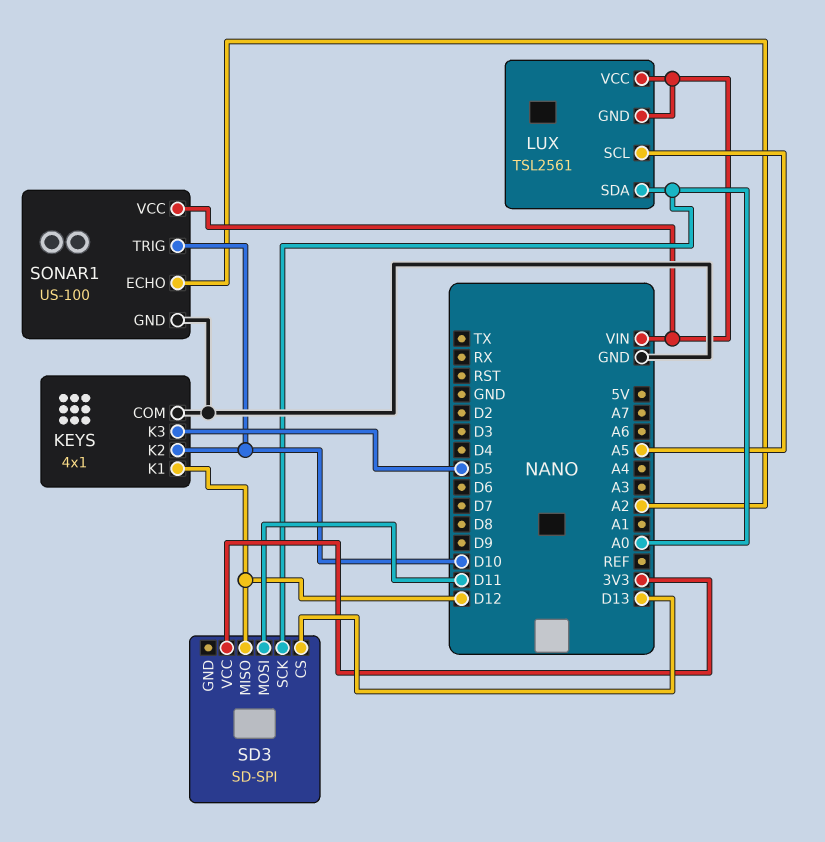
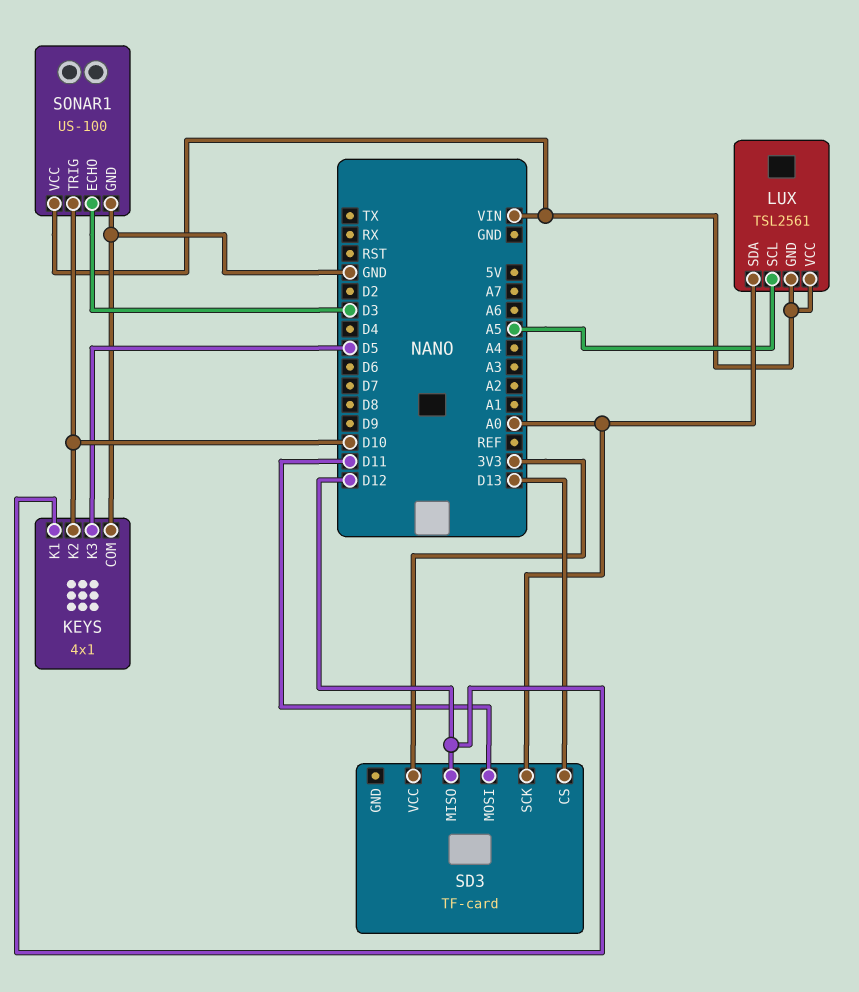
SD3: SD-SPI -> TF-card
SONAR1 pin ECHO: A2 -> D3

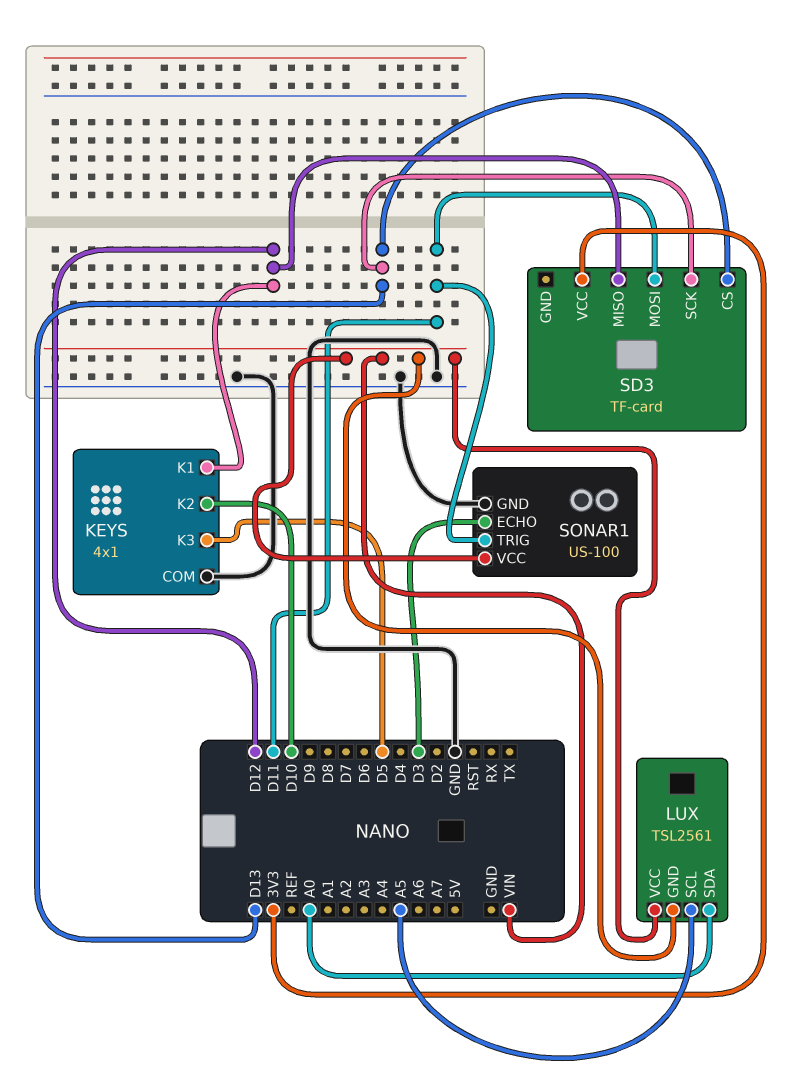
SD3 pin SCK: A0 -> D13
SONAR1 pin TRIG: D10 -> D11

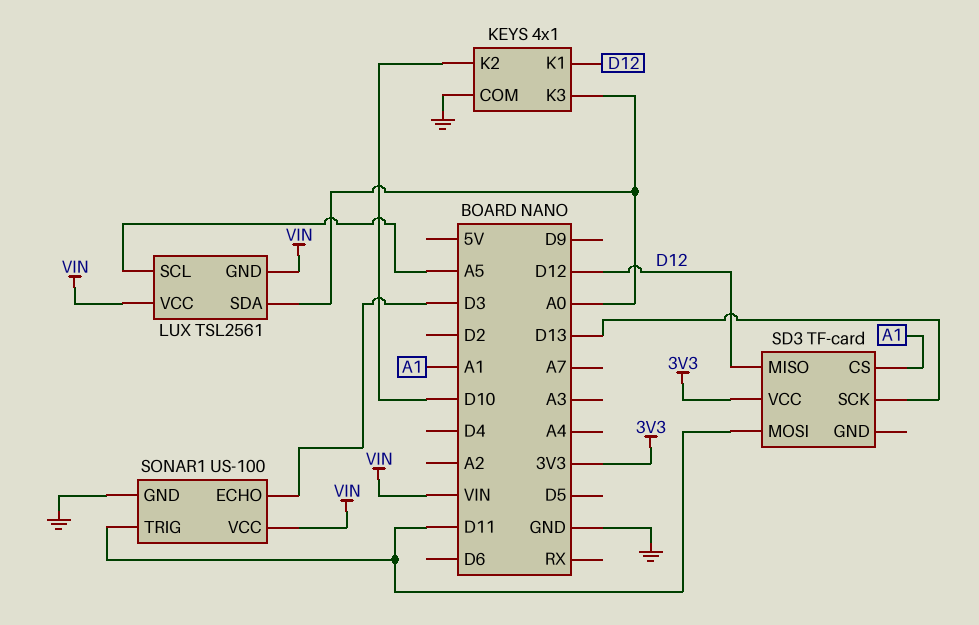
KEYS pin K3: D5 -> A0
SD3 pin CS: D13 -> A1

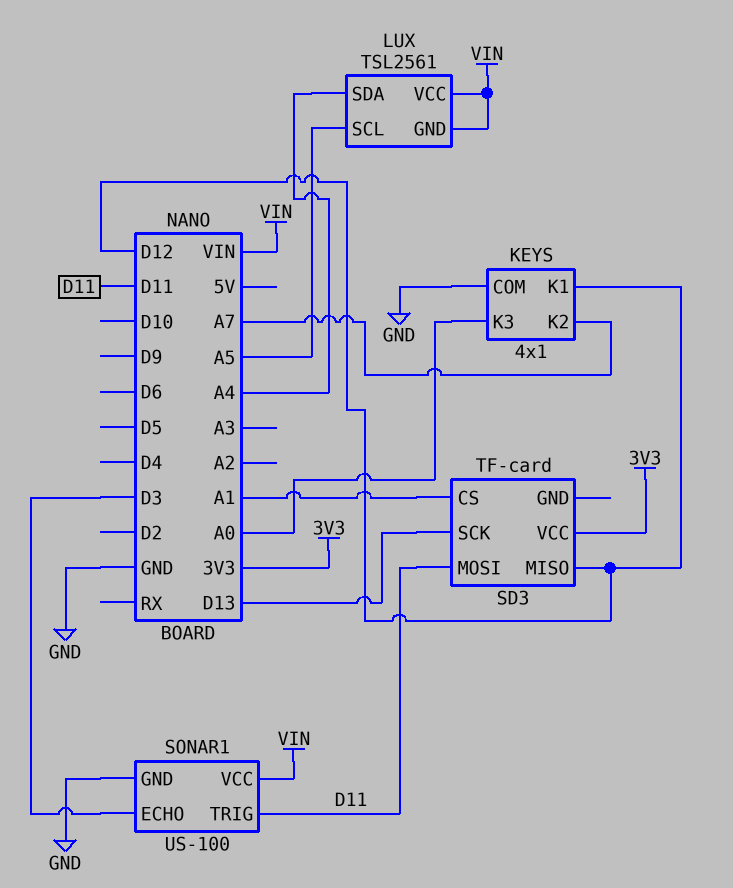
KEYS pin K2: D10 -> A7
LUX pin SDA: A0 -> A4

